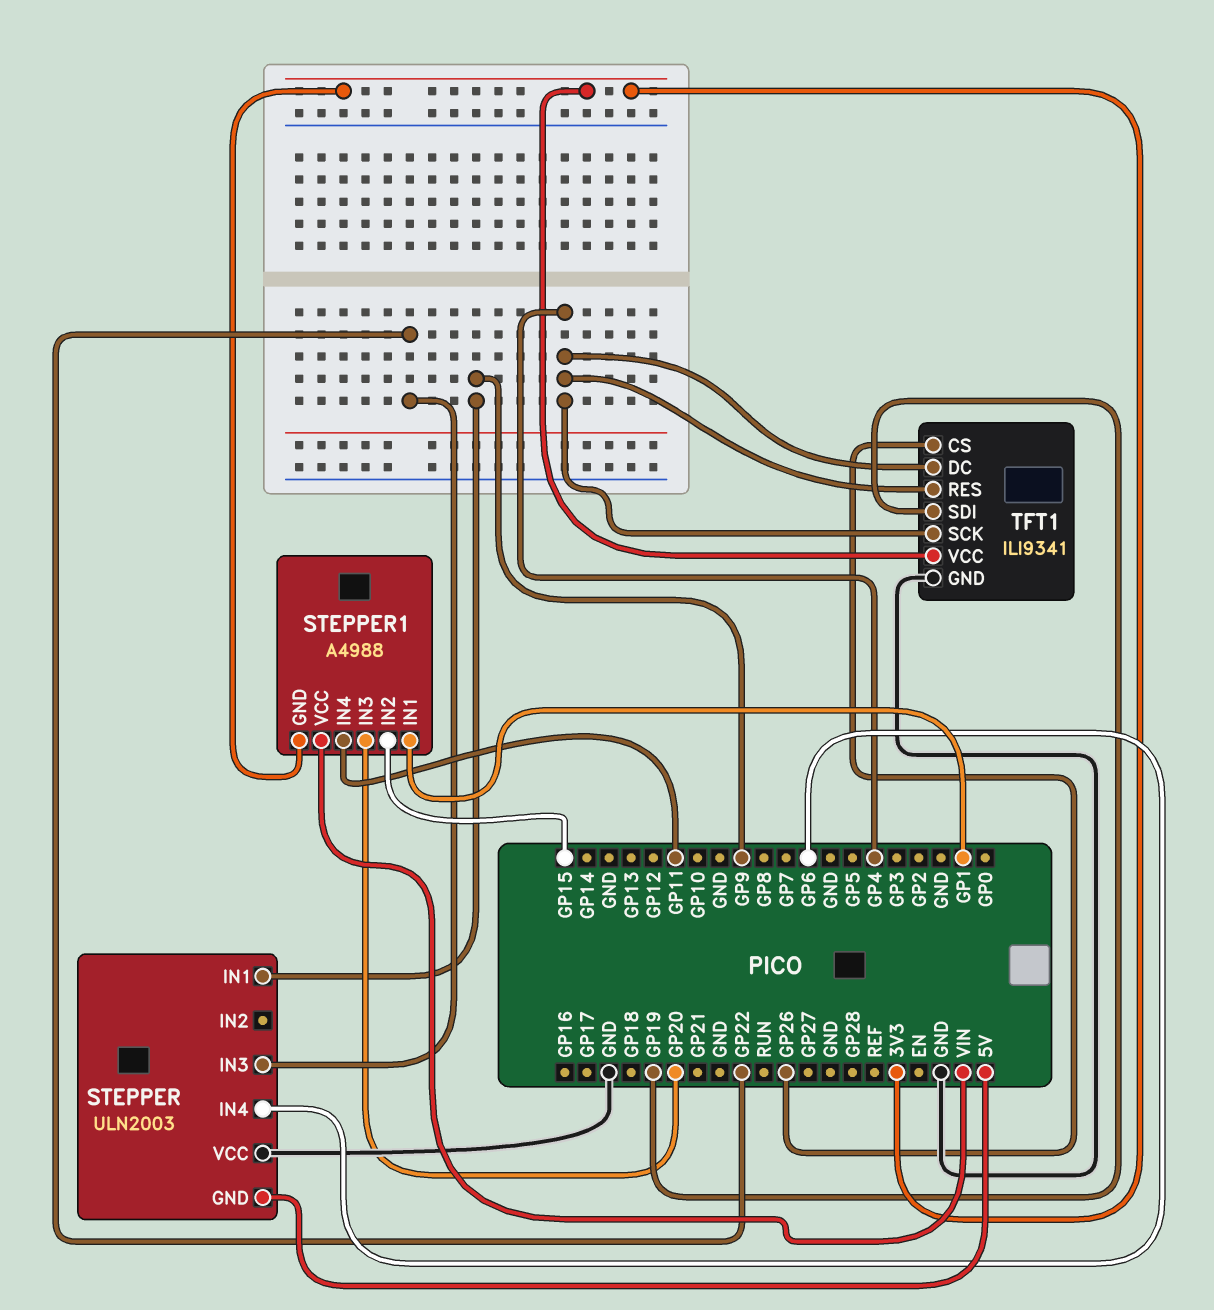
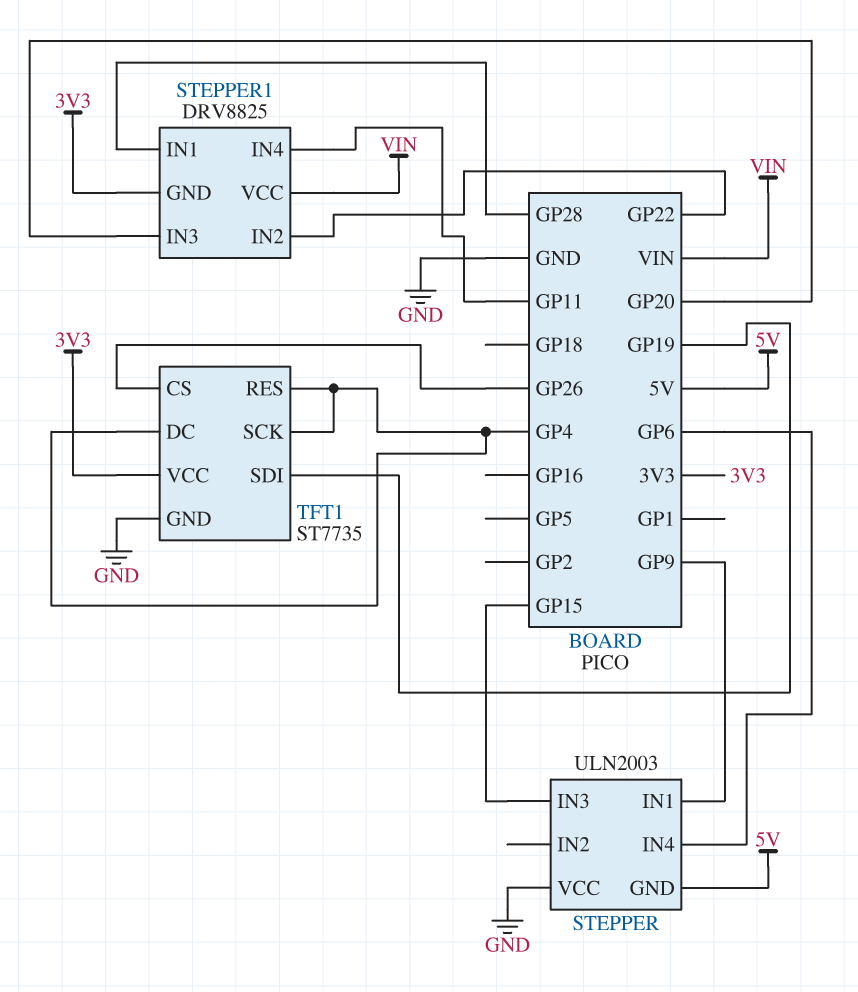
STEPPER pin IN3: GP22 -> GP15
STEPPER1: A4988 -> DRV8825
STEPPER1 pin IN1: GP1 -> GP28
STEPPER1 pin IN2: GP15 -> GP22
TFT1: ILI9341 -> ST7735

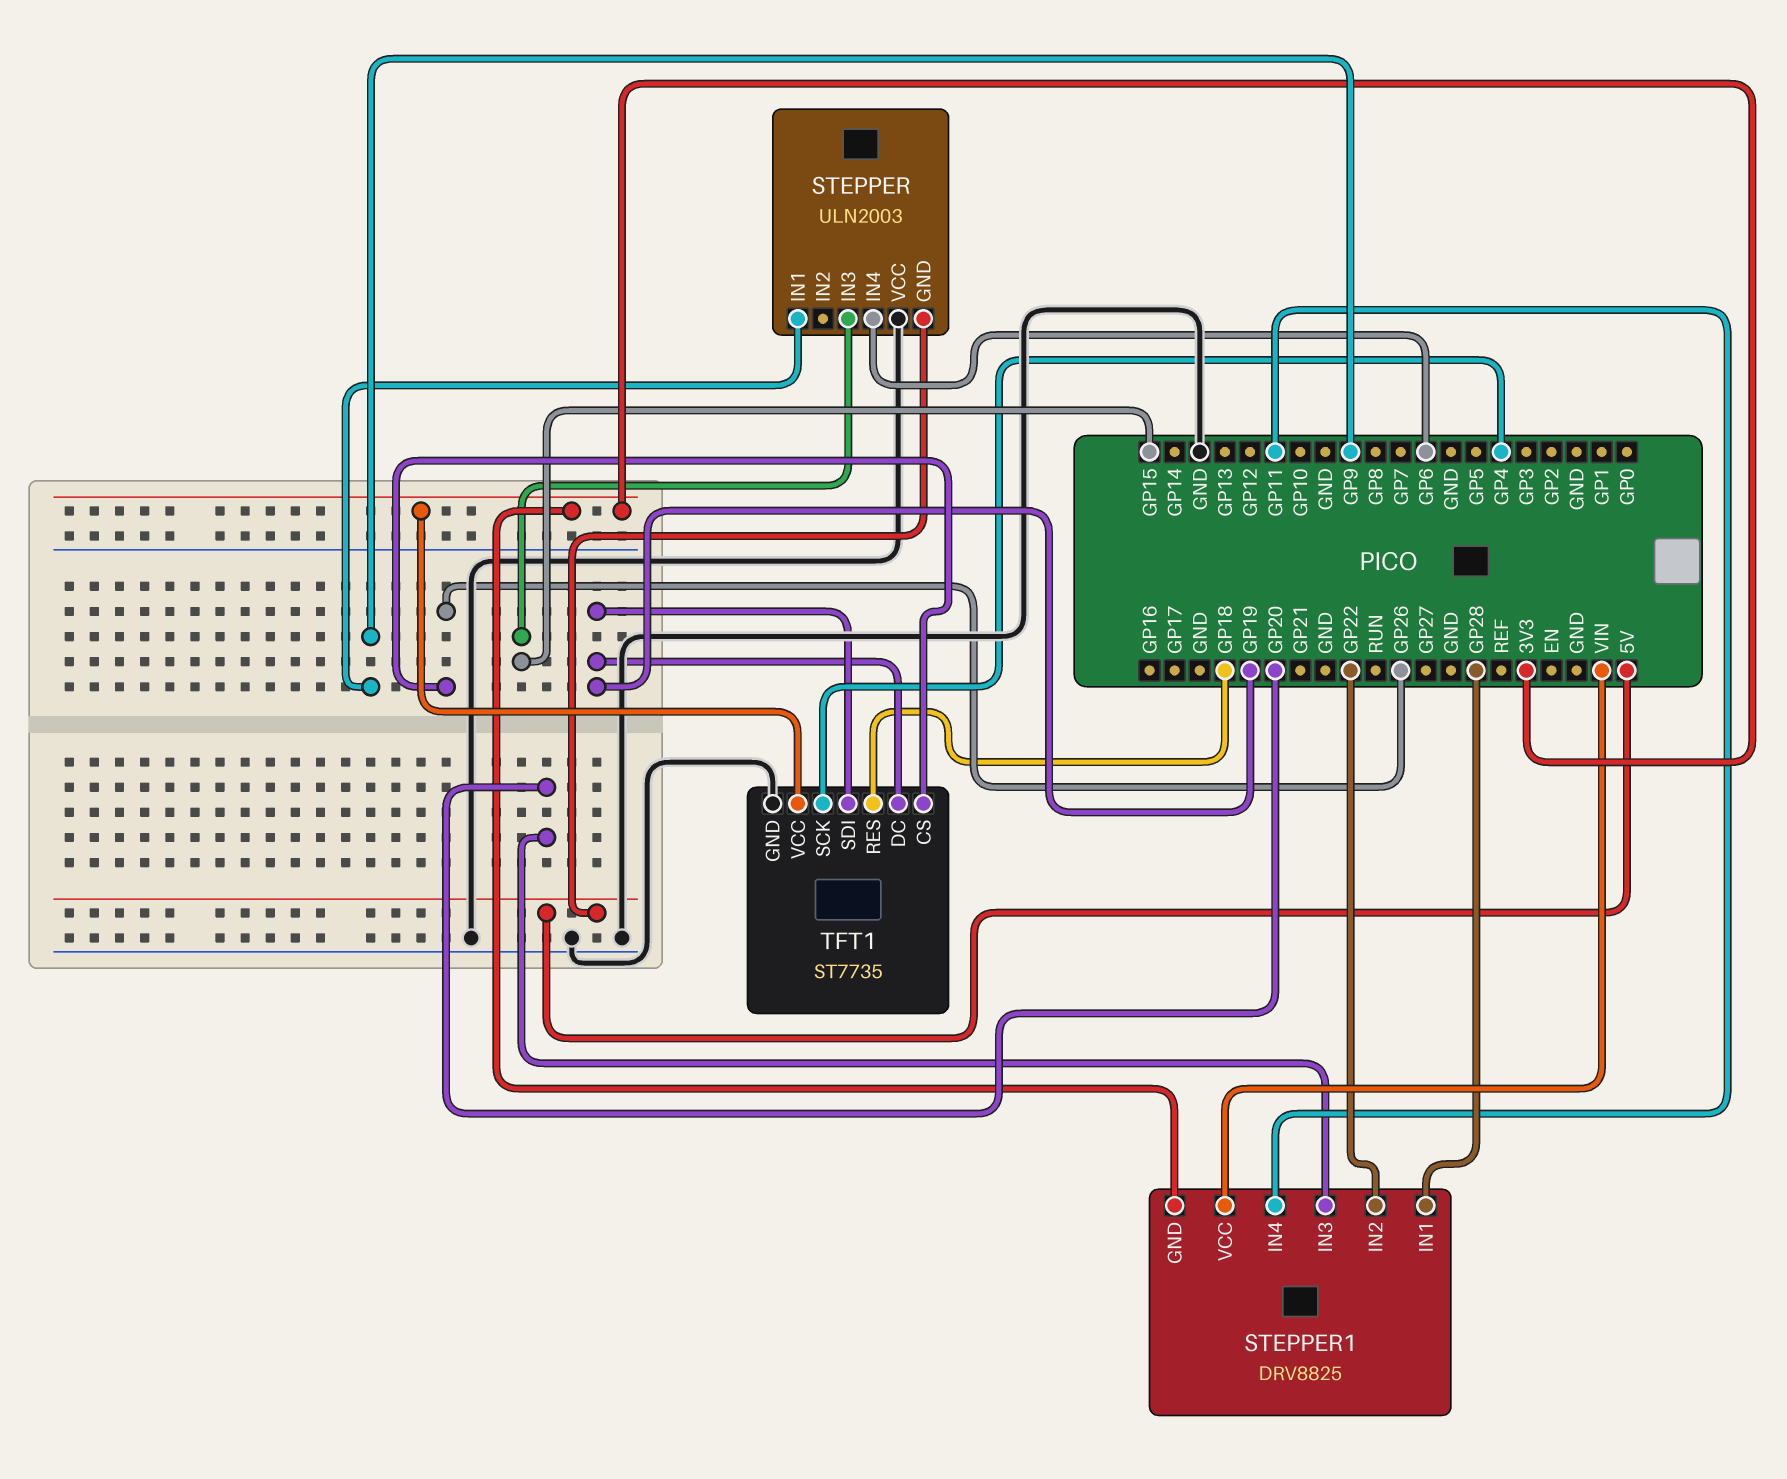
TFT1 pin DC: GP4 -> GP19
TFT1 pin RES: GP4 -> GP18

